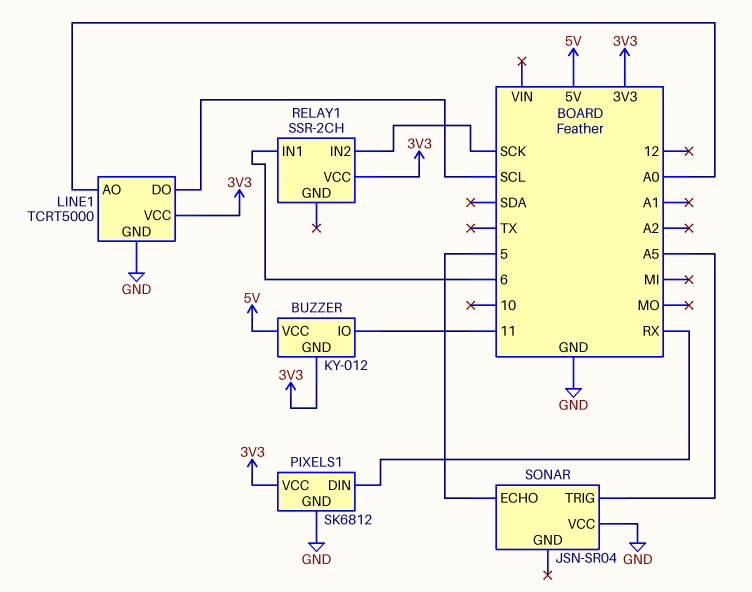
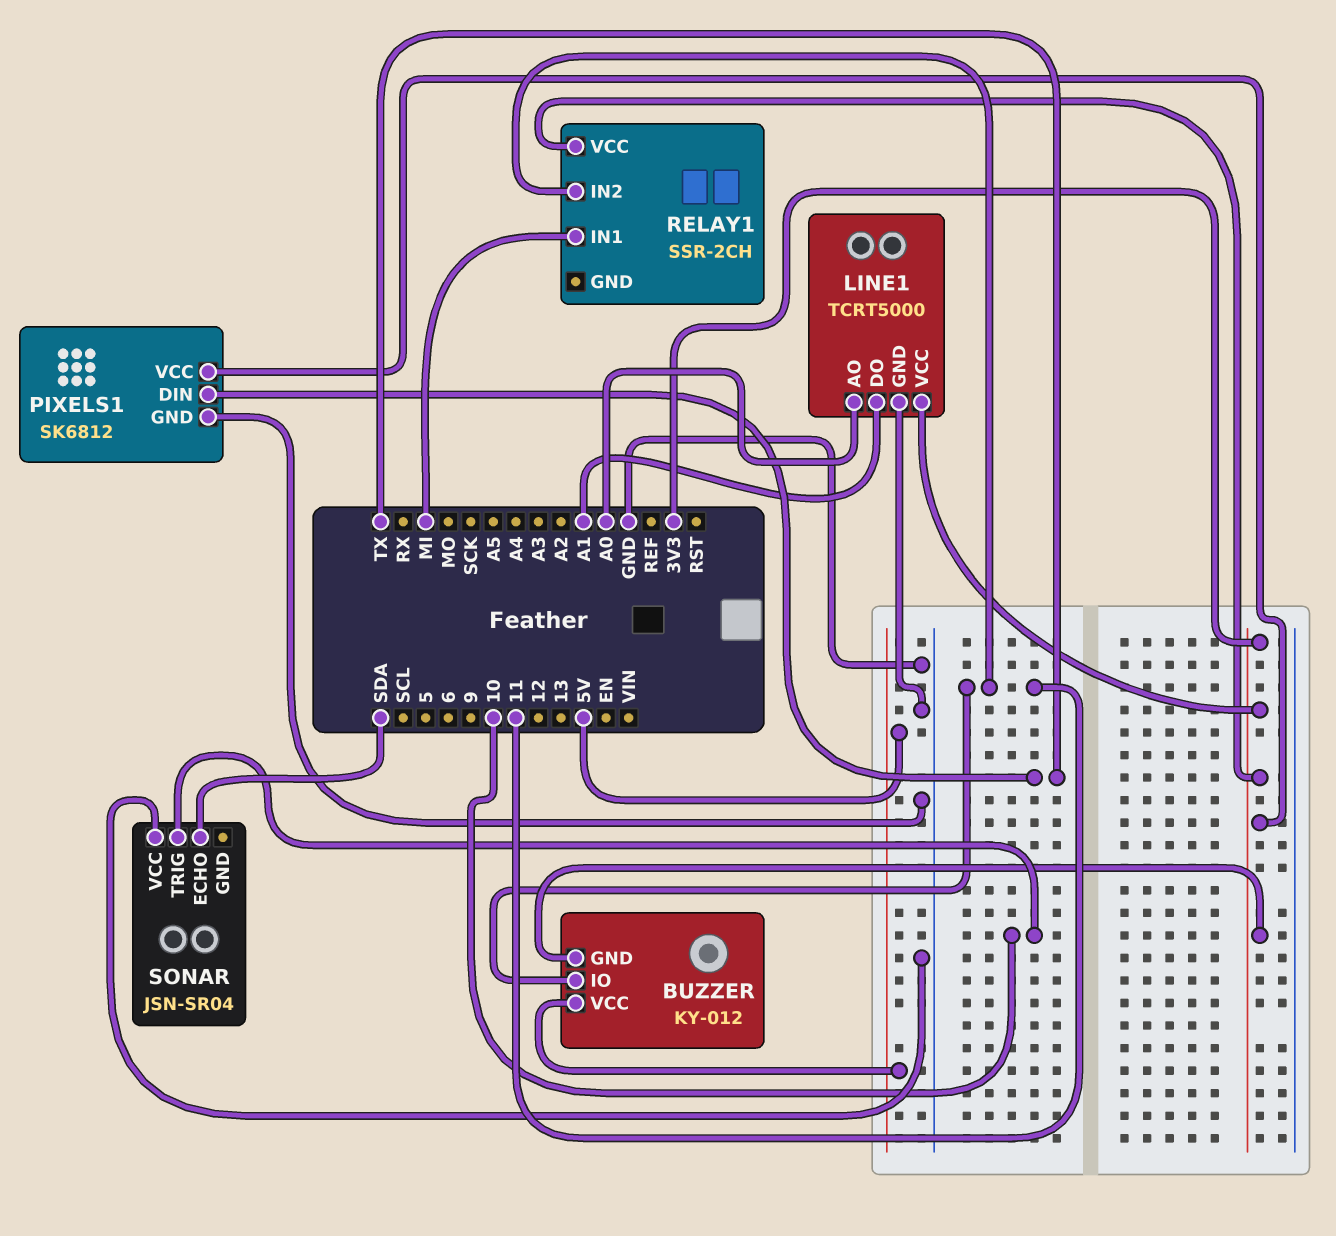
LINE1 pin DO: SCL -> A1
PIXELS1 pin DIN: RX -> TX
RELAY1 pin IN1: 6 -> MI
RELAY1 pin IN2: SCK -> 11
SONAR pin ECHO: 5 -> SDA
SONAR pin TRIG: A5 -> 10

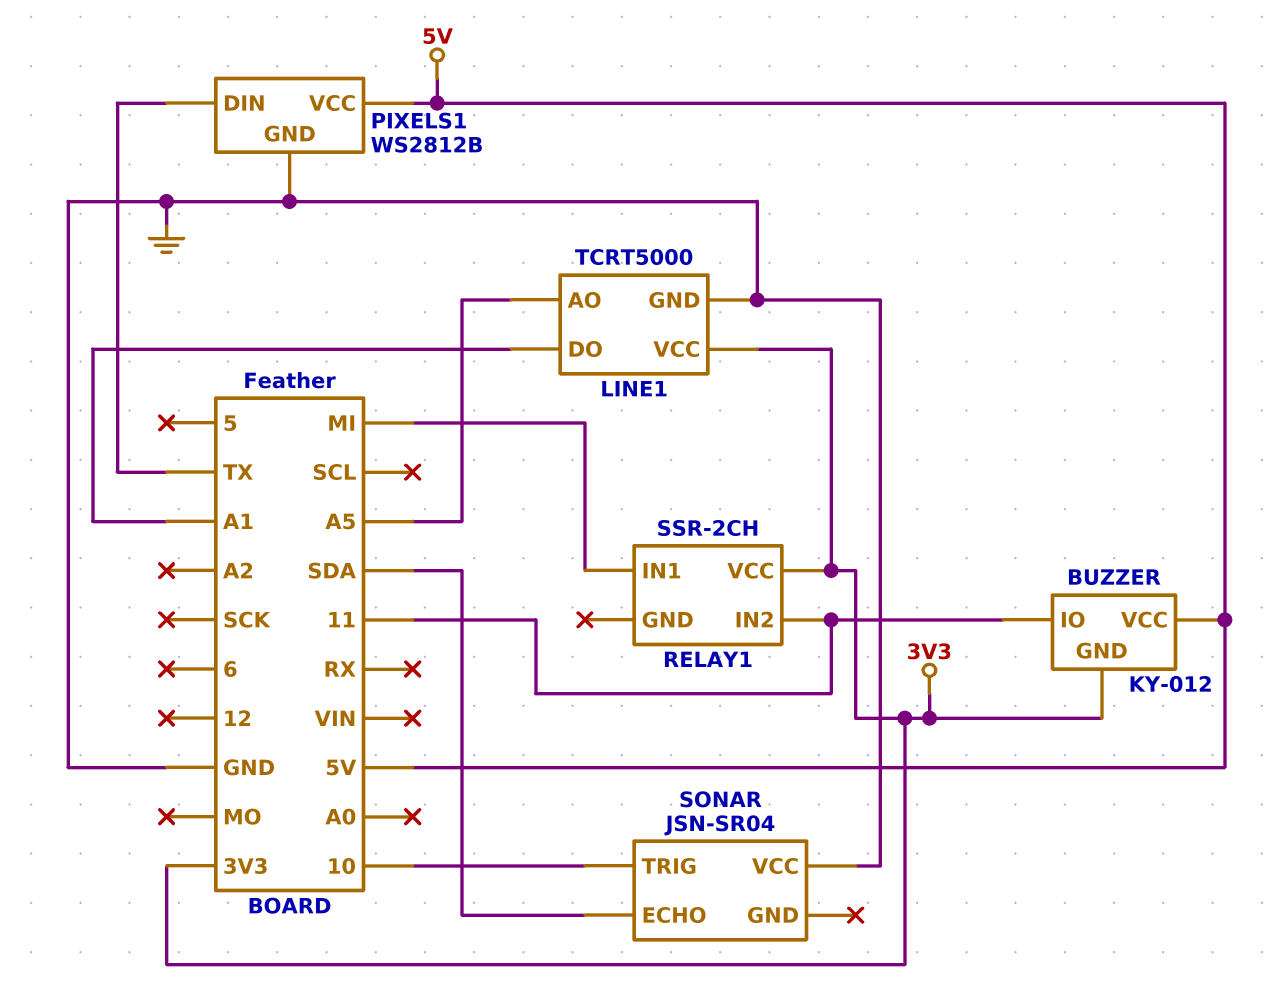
LINE1 pin AO: A0 -> A5
PIXELS1: SK6812 -> WS2812B
PIXELS1 pin VCC: 3V3 -> 5V

